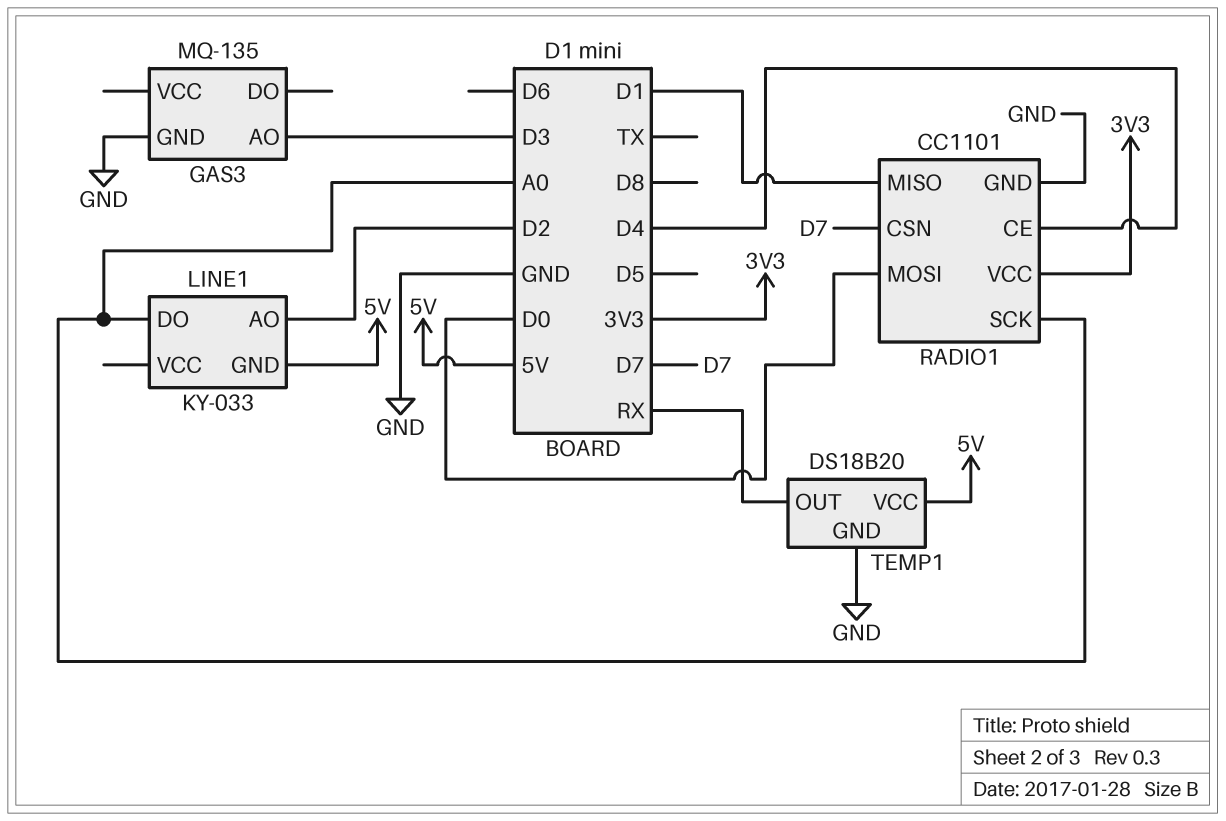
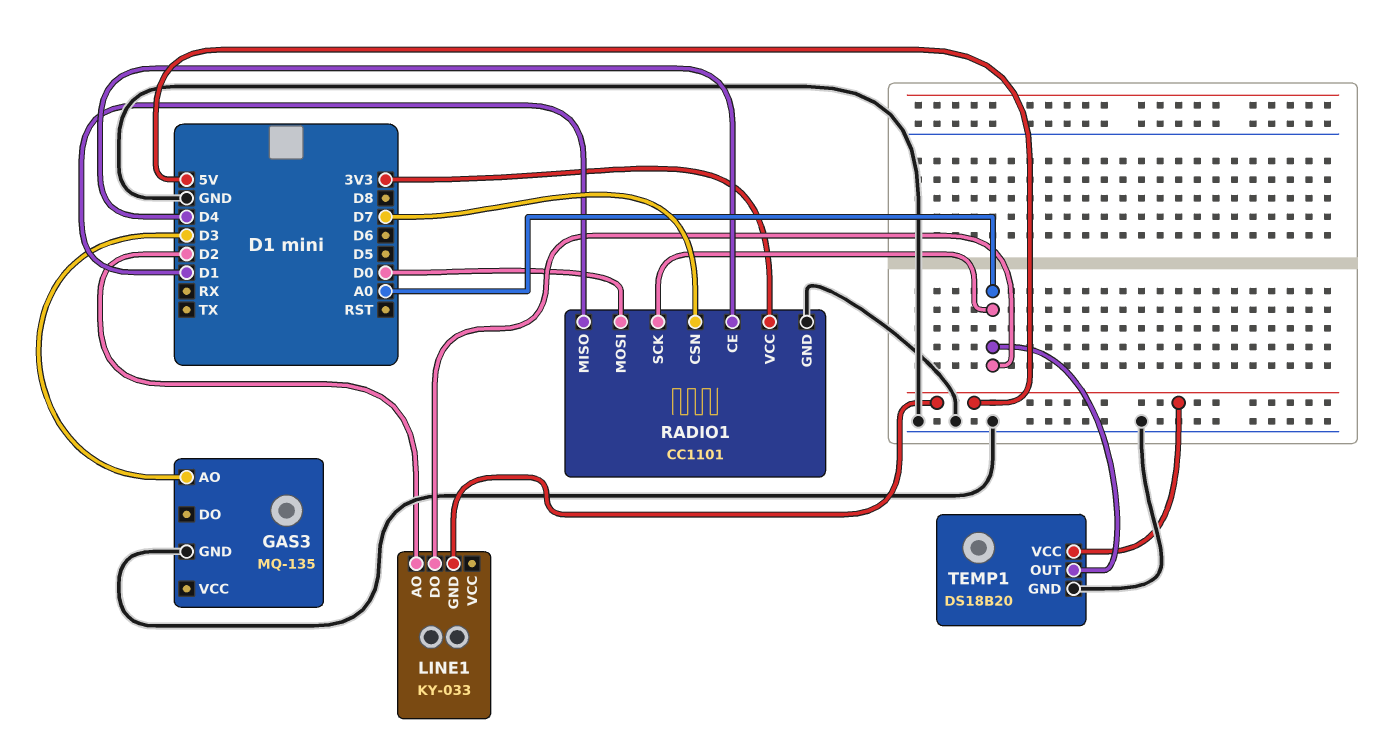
TEMP1 pin OUT: RX -> A0

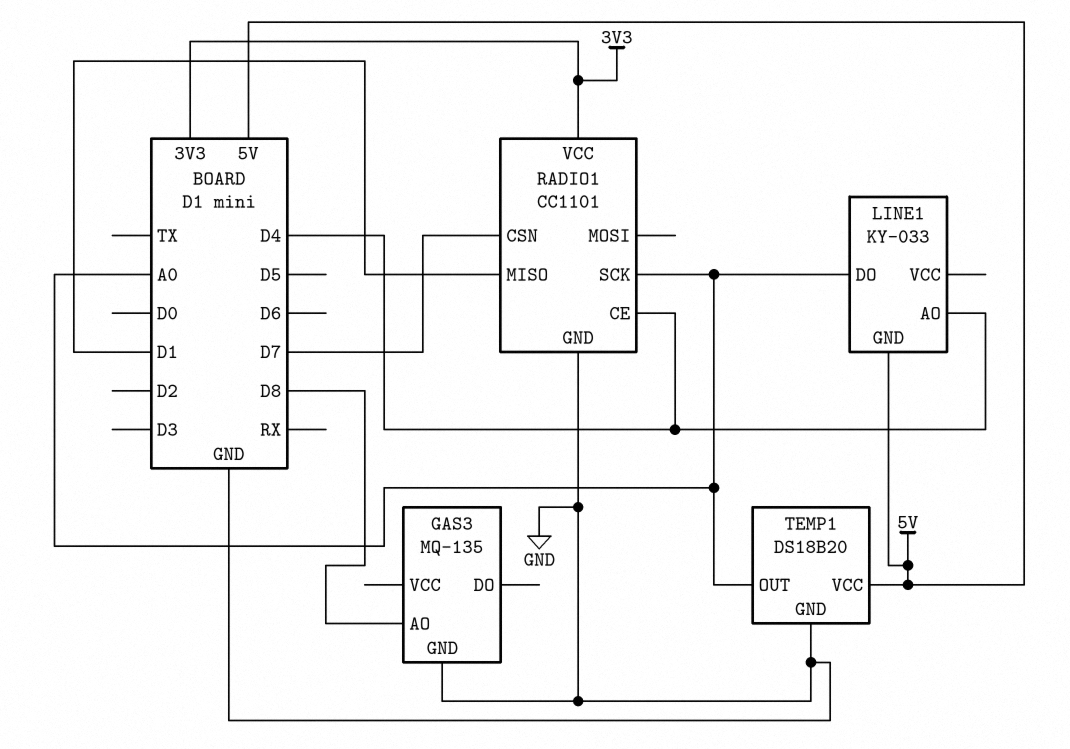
GAS3 pin AO: D3 -> D8
LINE1 pin AO: D2 -> D4
RADIO1 pin MOSI: D0 -> none

